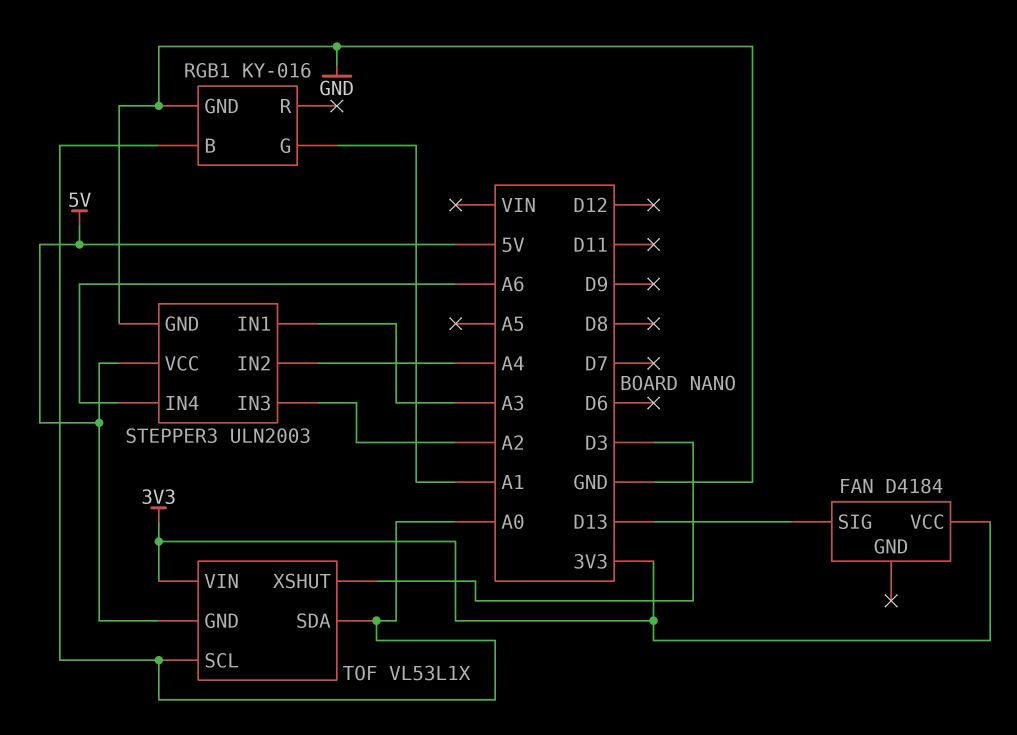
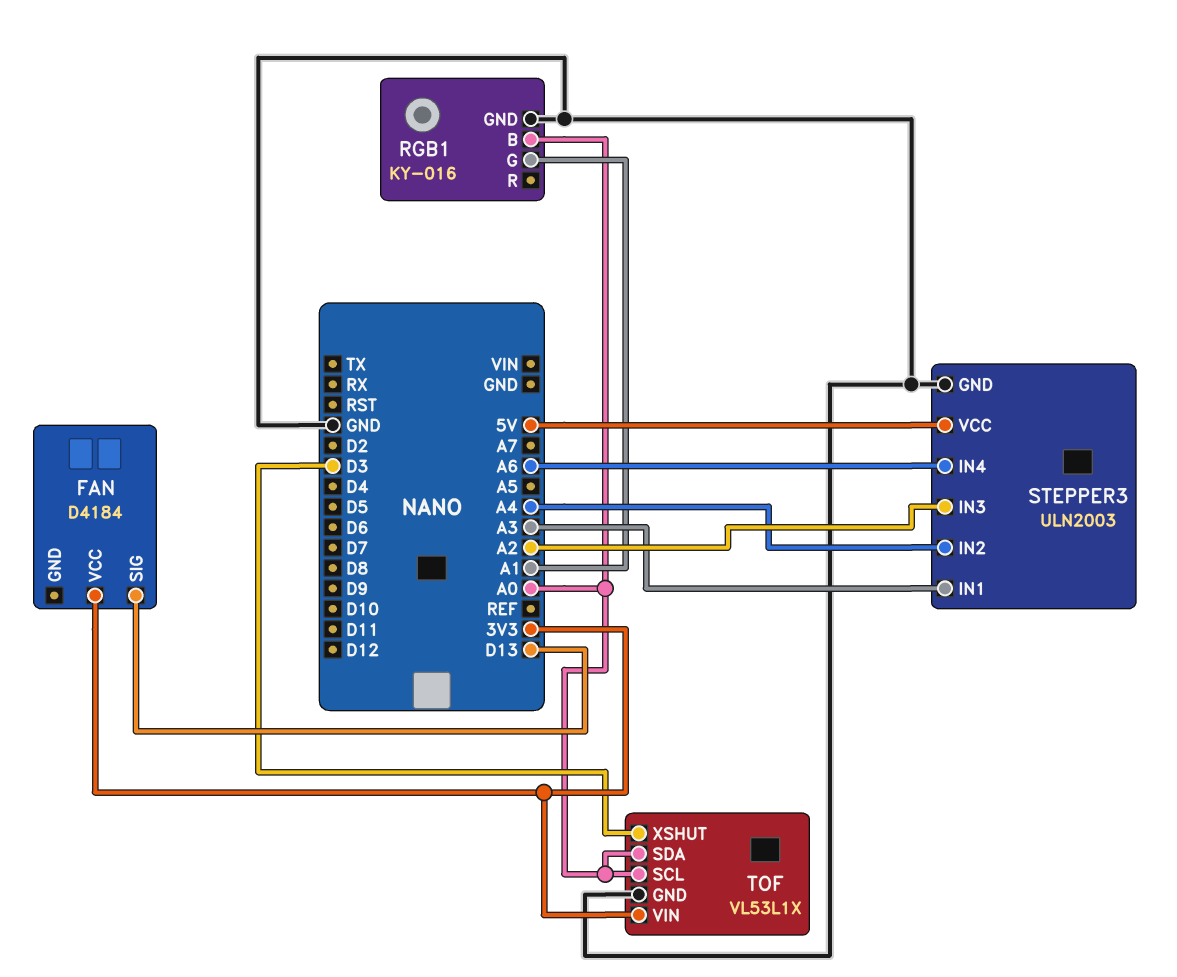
TOF pin GND: 5V -> GND

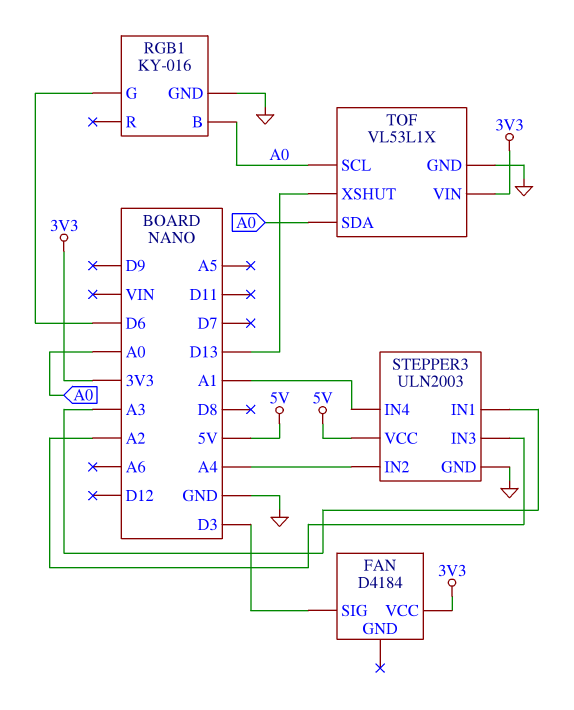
FAN pin SIG: D13 -> D3
RGB1 pin G: A1 -> D6
STEPPER3 pin IN4: A6 -> A1
TOF pin XSHUT: D3 -> D13

